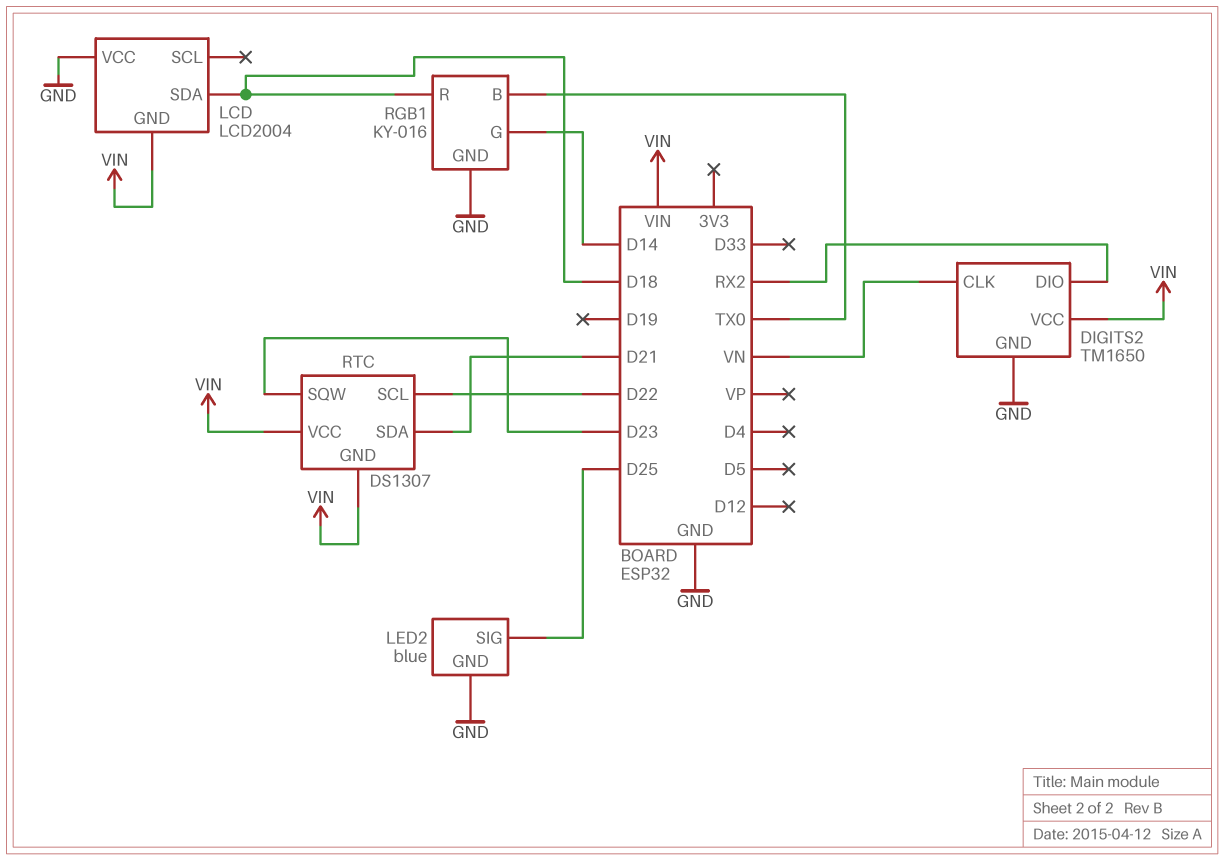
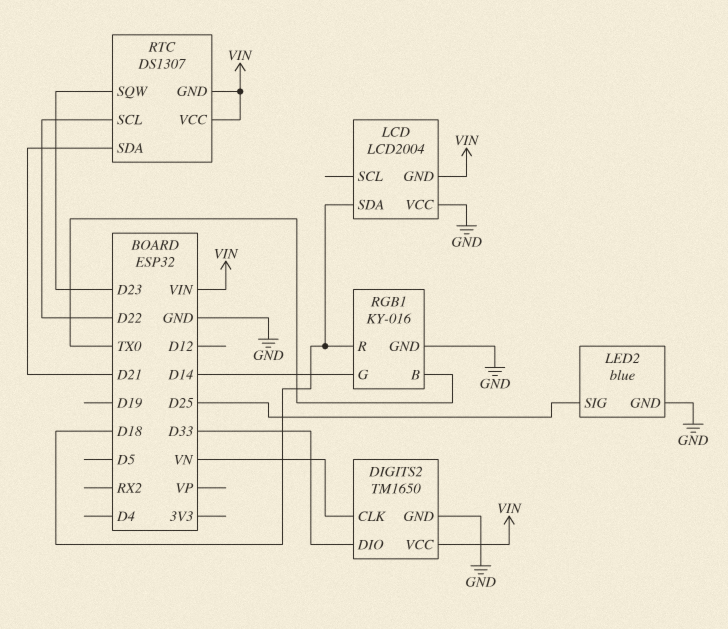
DIGITS2 pin DIO: RX2 -> D33

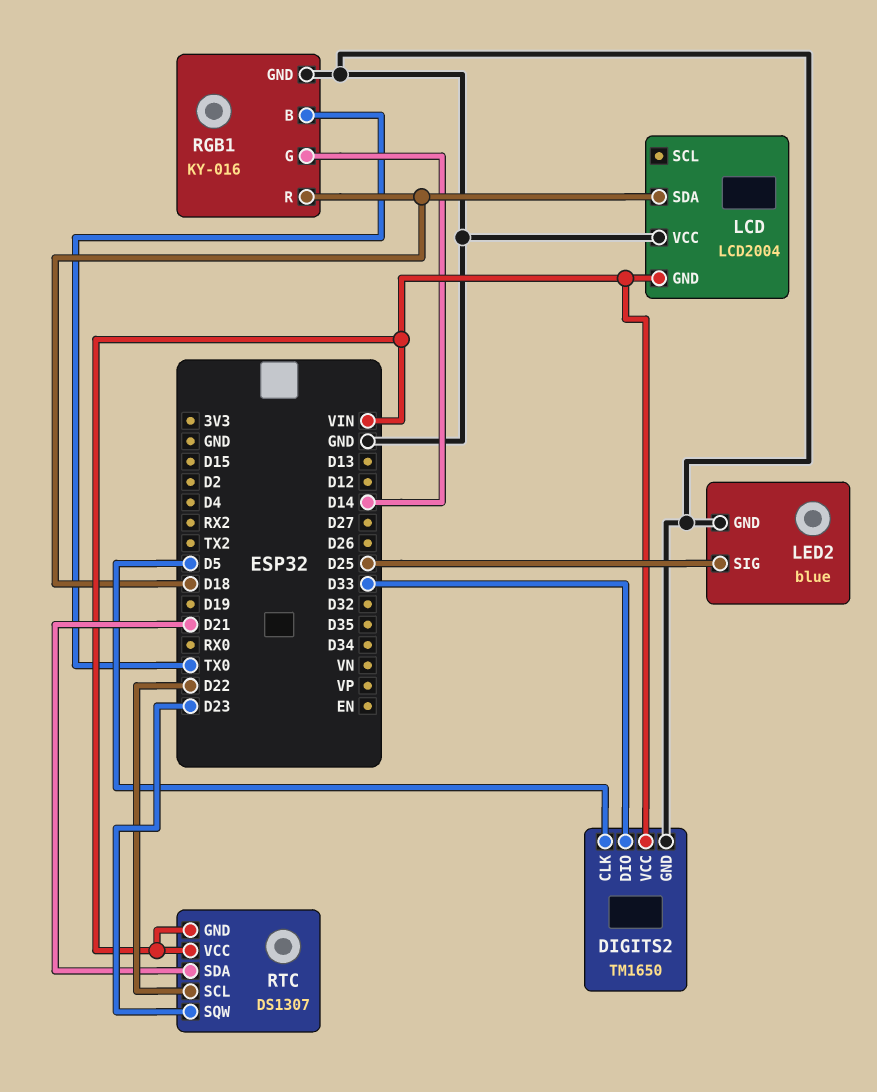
DIGITS2 pin CLK: VN -> D5

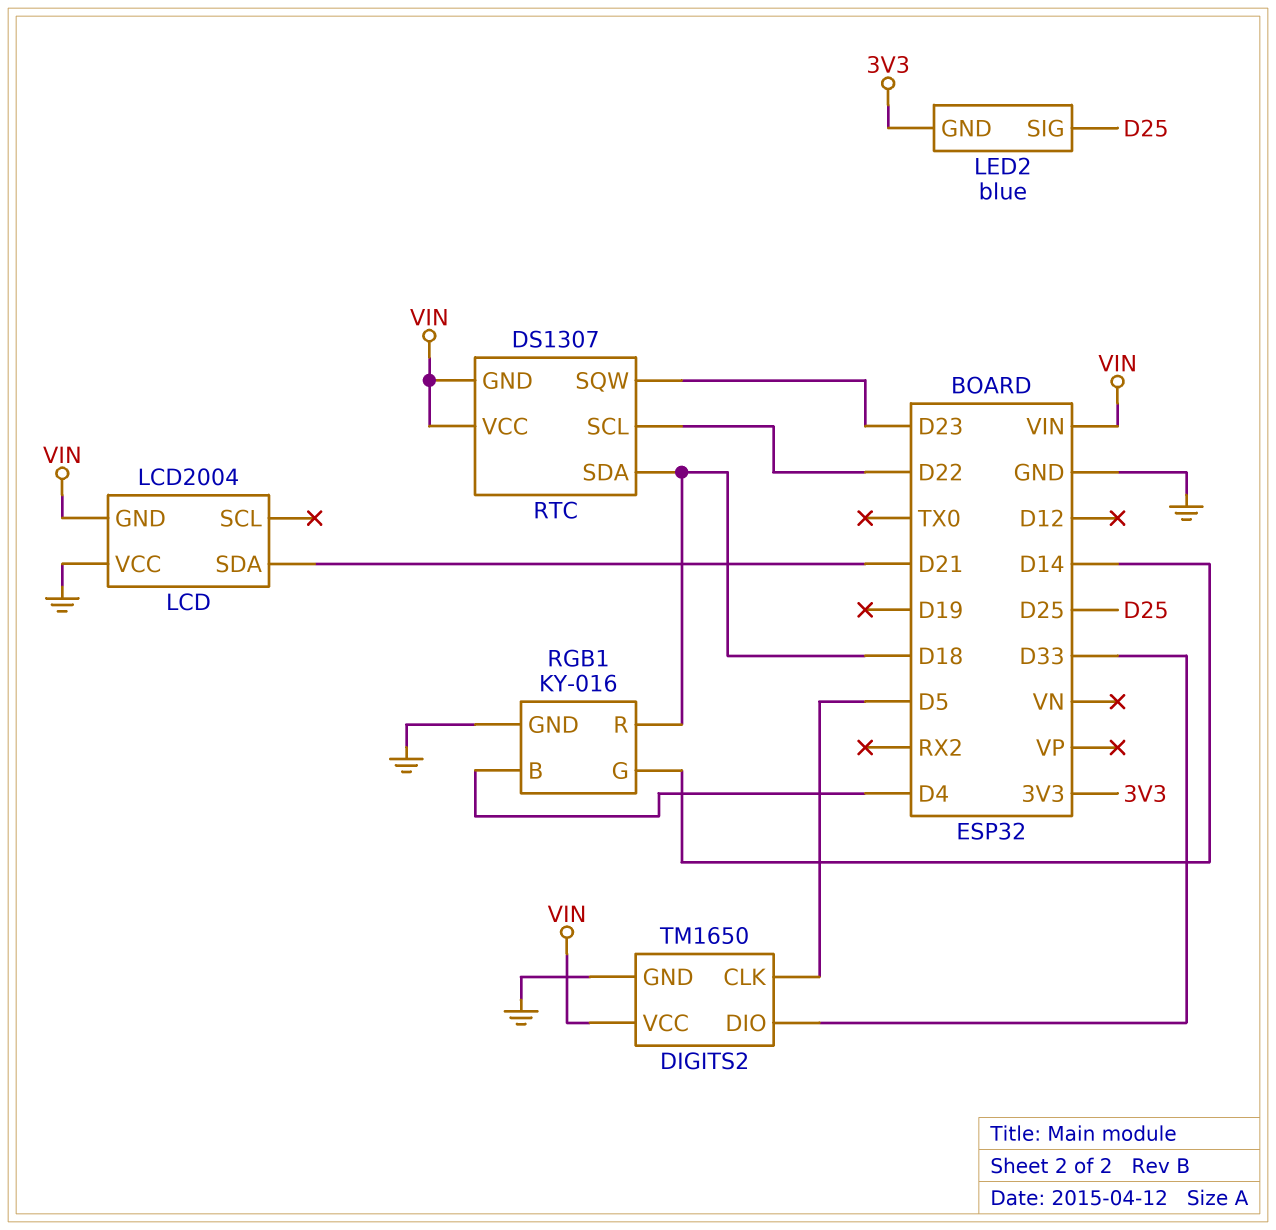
LCD pin SDA: D18 -> D21
LED2 pin GND: GND -> 3V3
RGB1 pin B: TX0 -> D4
RTC pin SDA: D21 -> D18

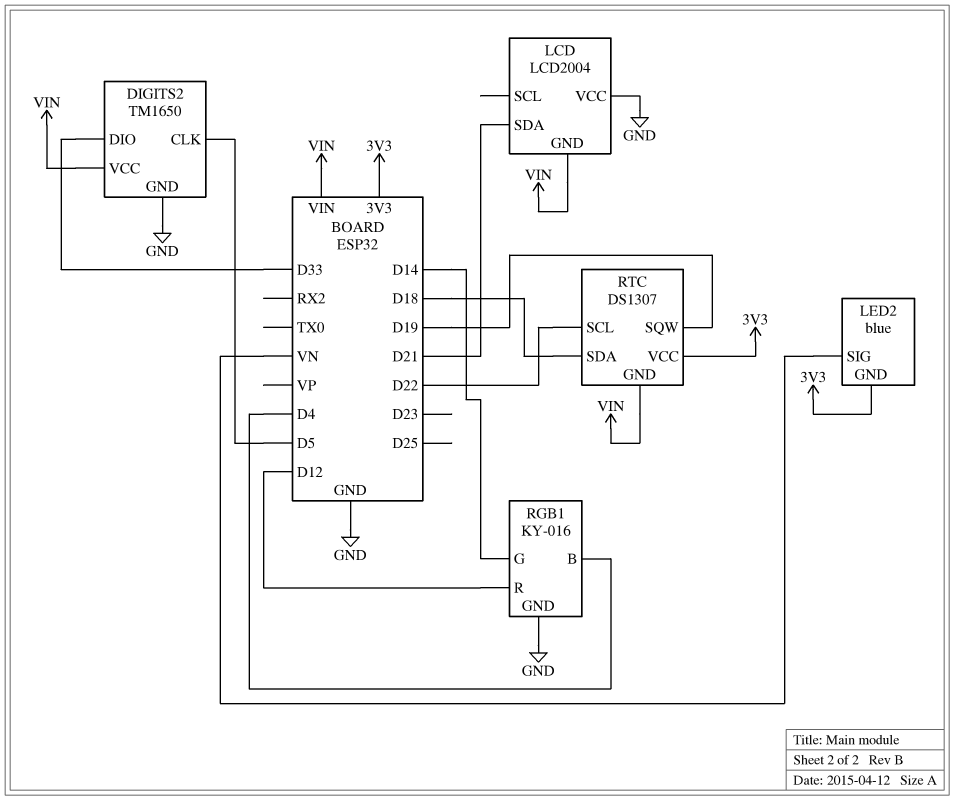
LED2 pin SIG: D25 -> VN
RGB1 pin R: D18 -> D12
RTC pin SQW: D23 -> D19
RTC pin VCC: VIN -> 3V3

